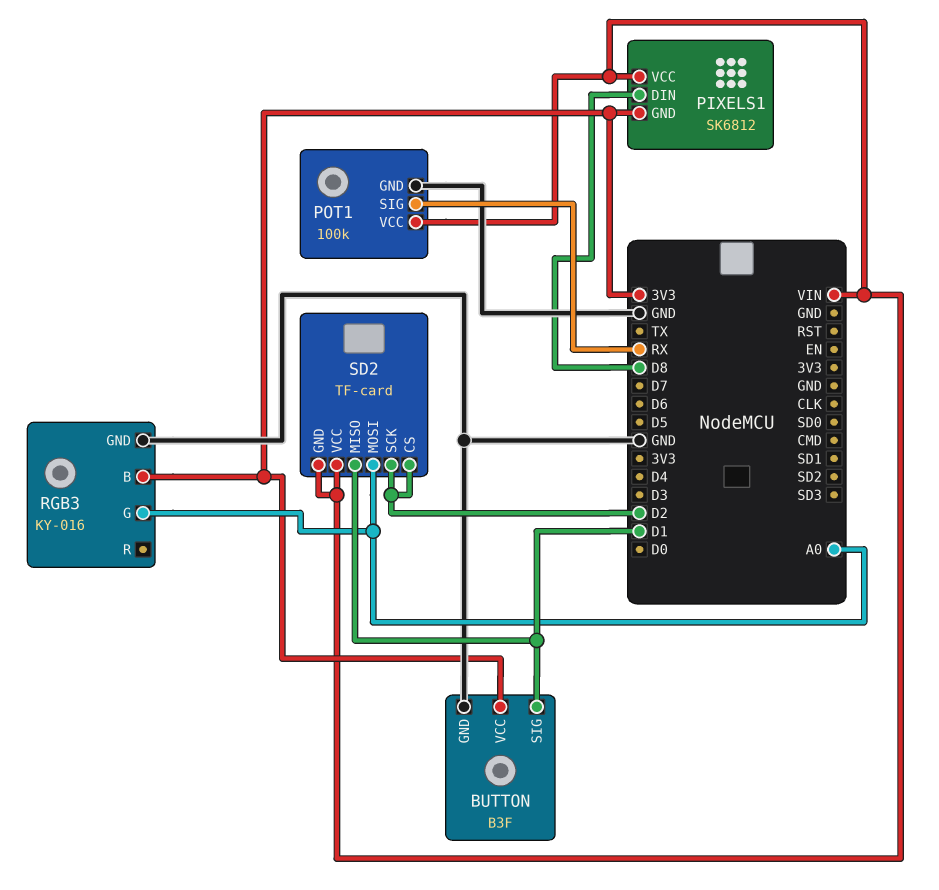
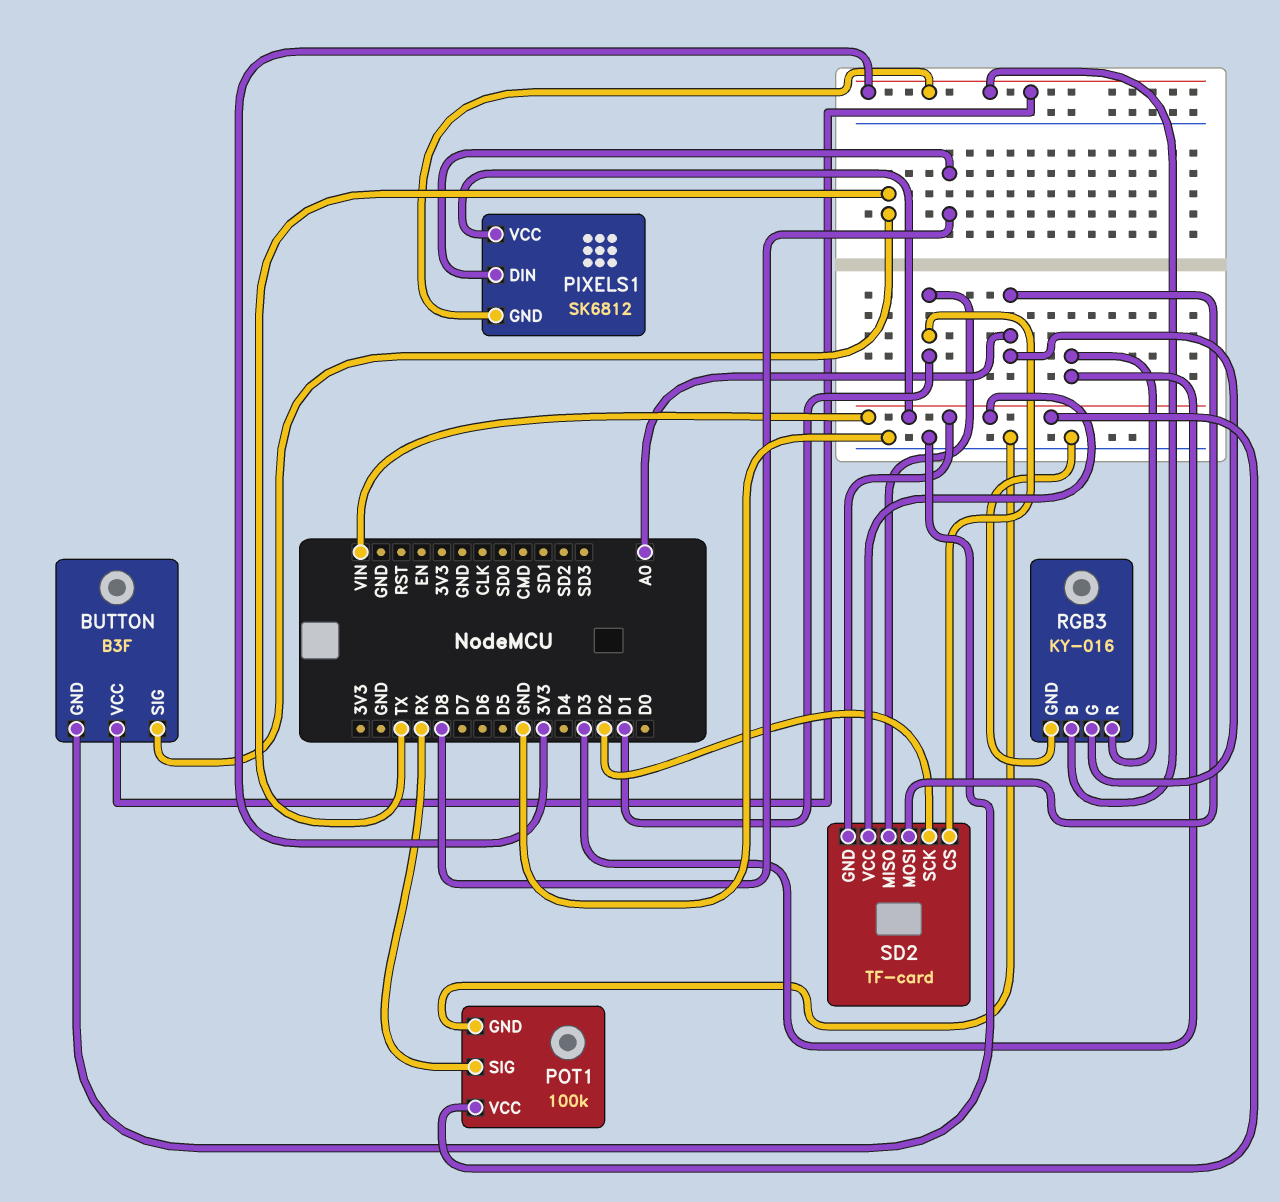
BUTTON pin SIG: D1 -> TX
RGB3 pin R: none -> D3
SD2 pin CS: D2 -> D1

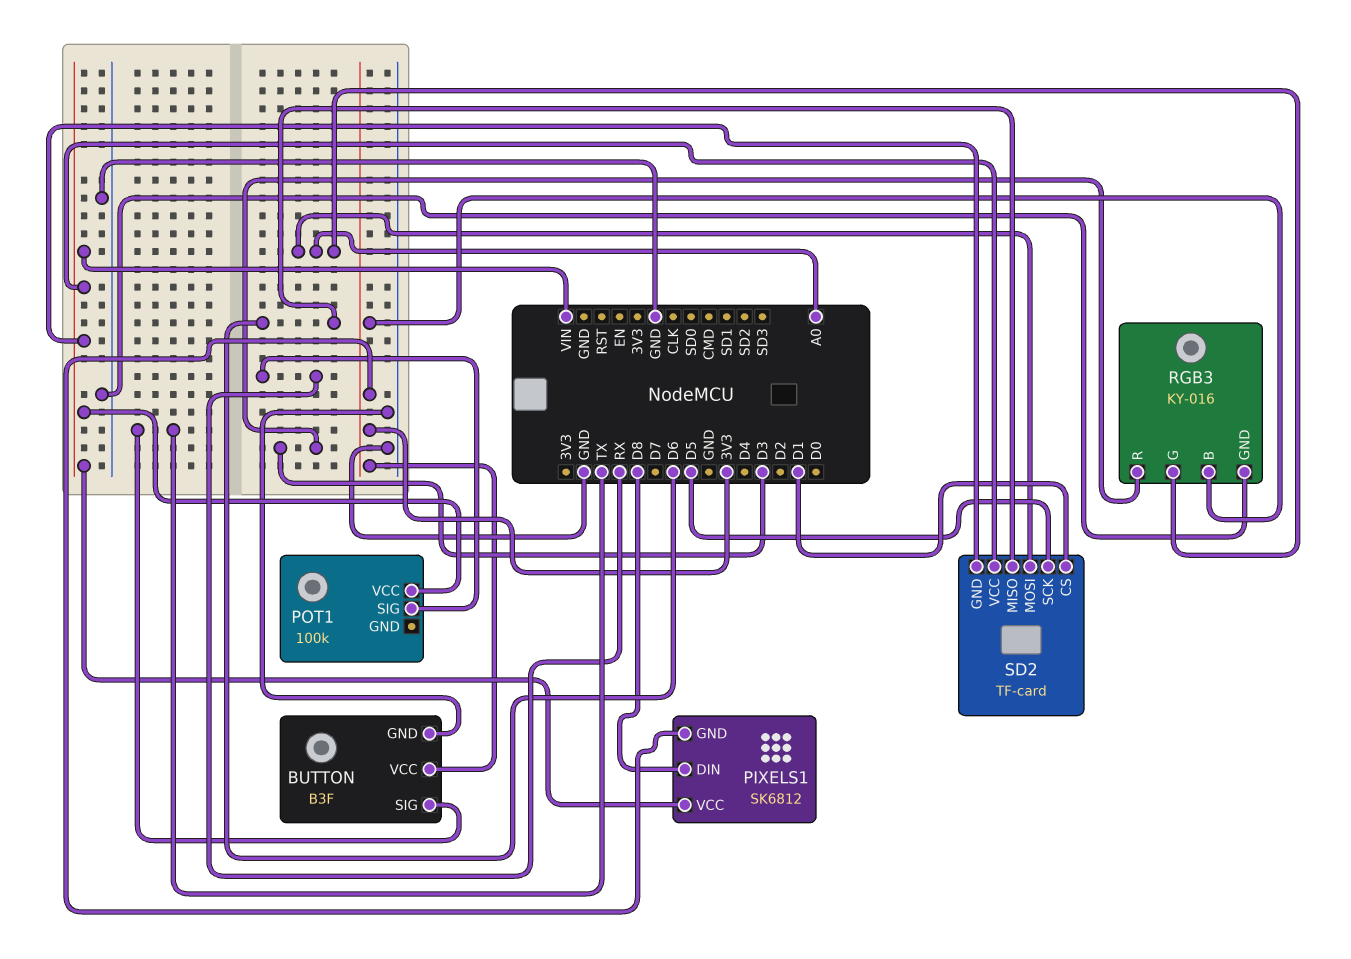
POT1 pin GND: GND -> none
SD2 pin MISO: D1 -> D6
SD2 pin SCK: D2 -> D5

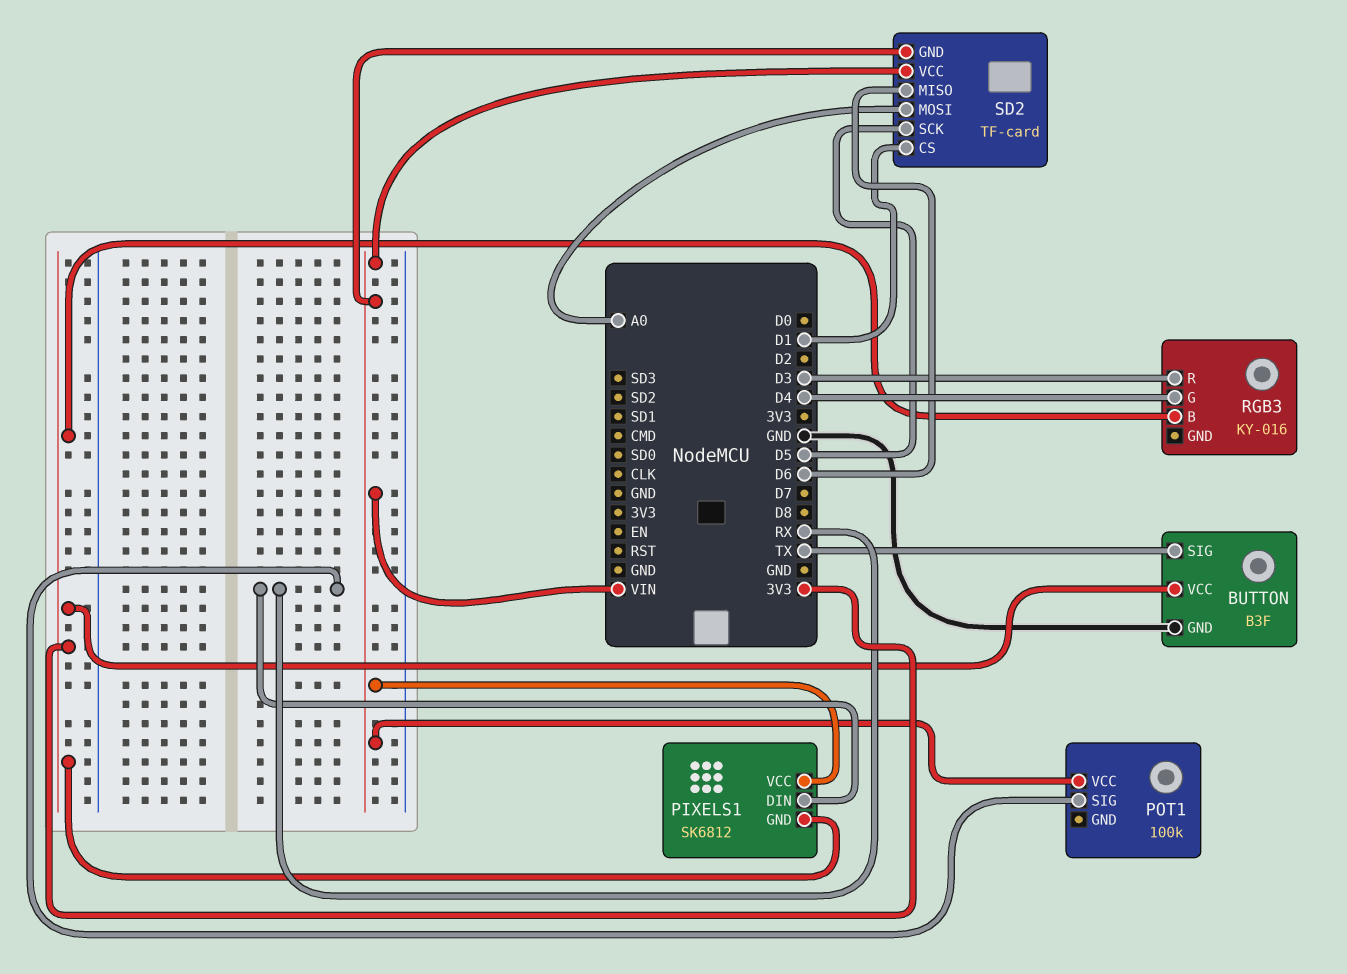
PIXELS1 pin DIN: D8 -> RX
RGB3 pin G: A0 -> D4
RGB3 pin GND: GND -> none

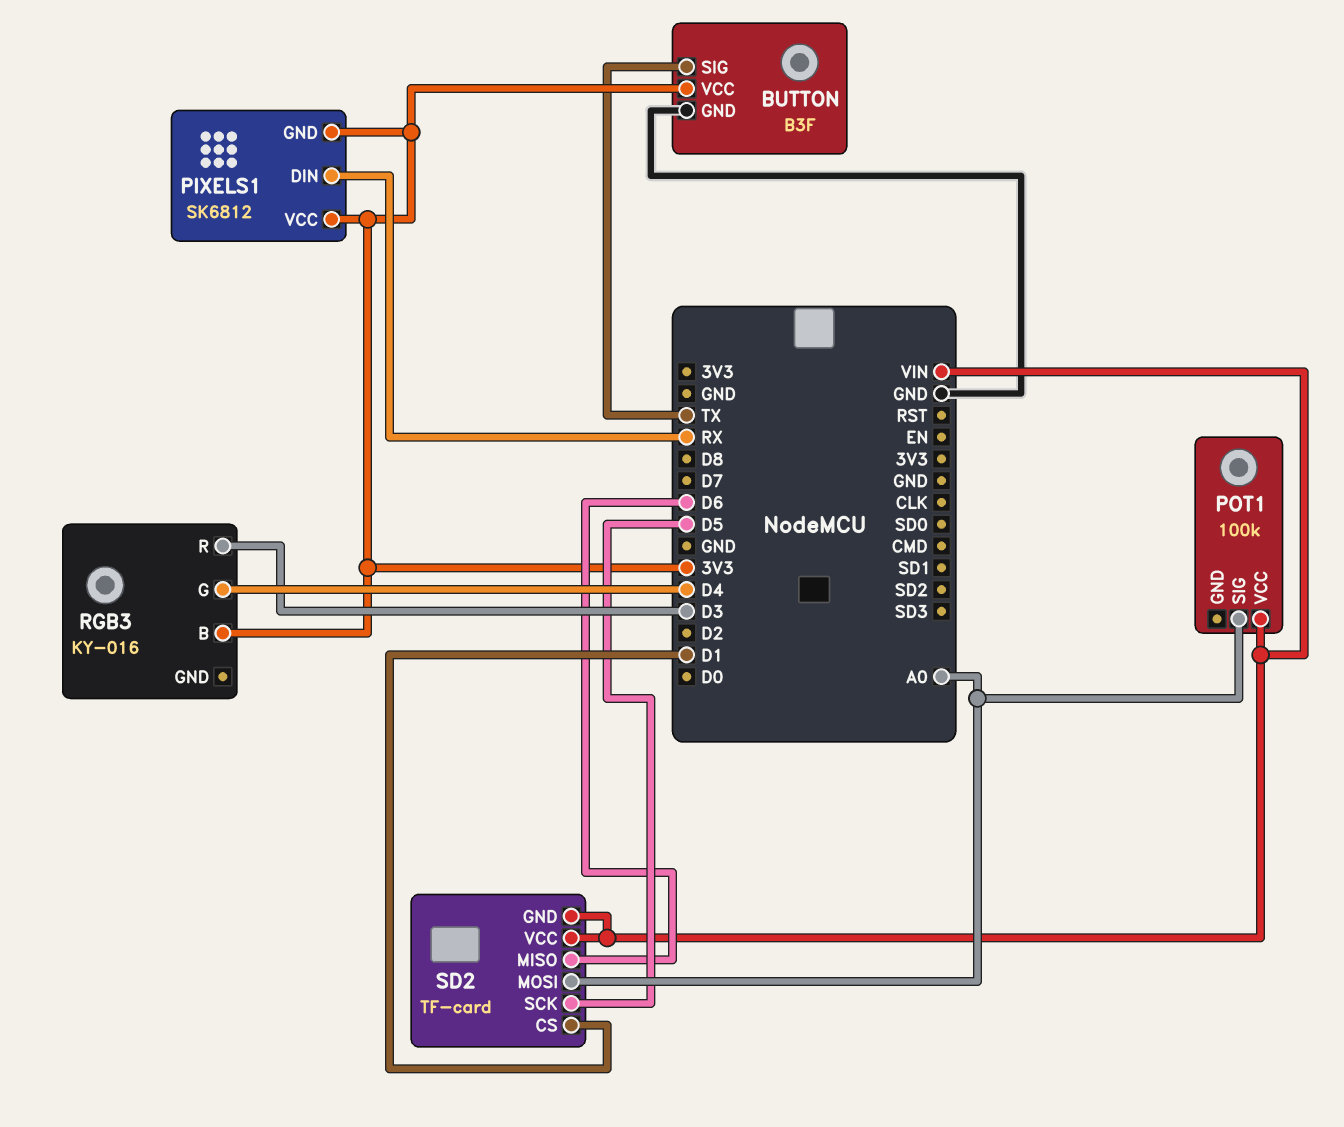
PIXELS1 pin VCC: VIN -> 3V3
POT1 pin SIG: RX -> A0

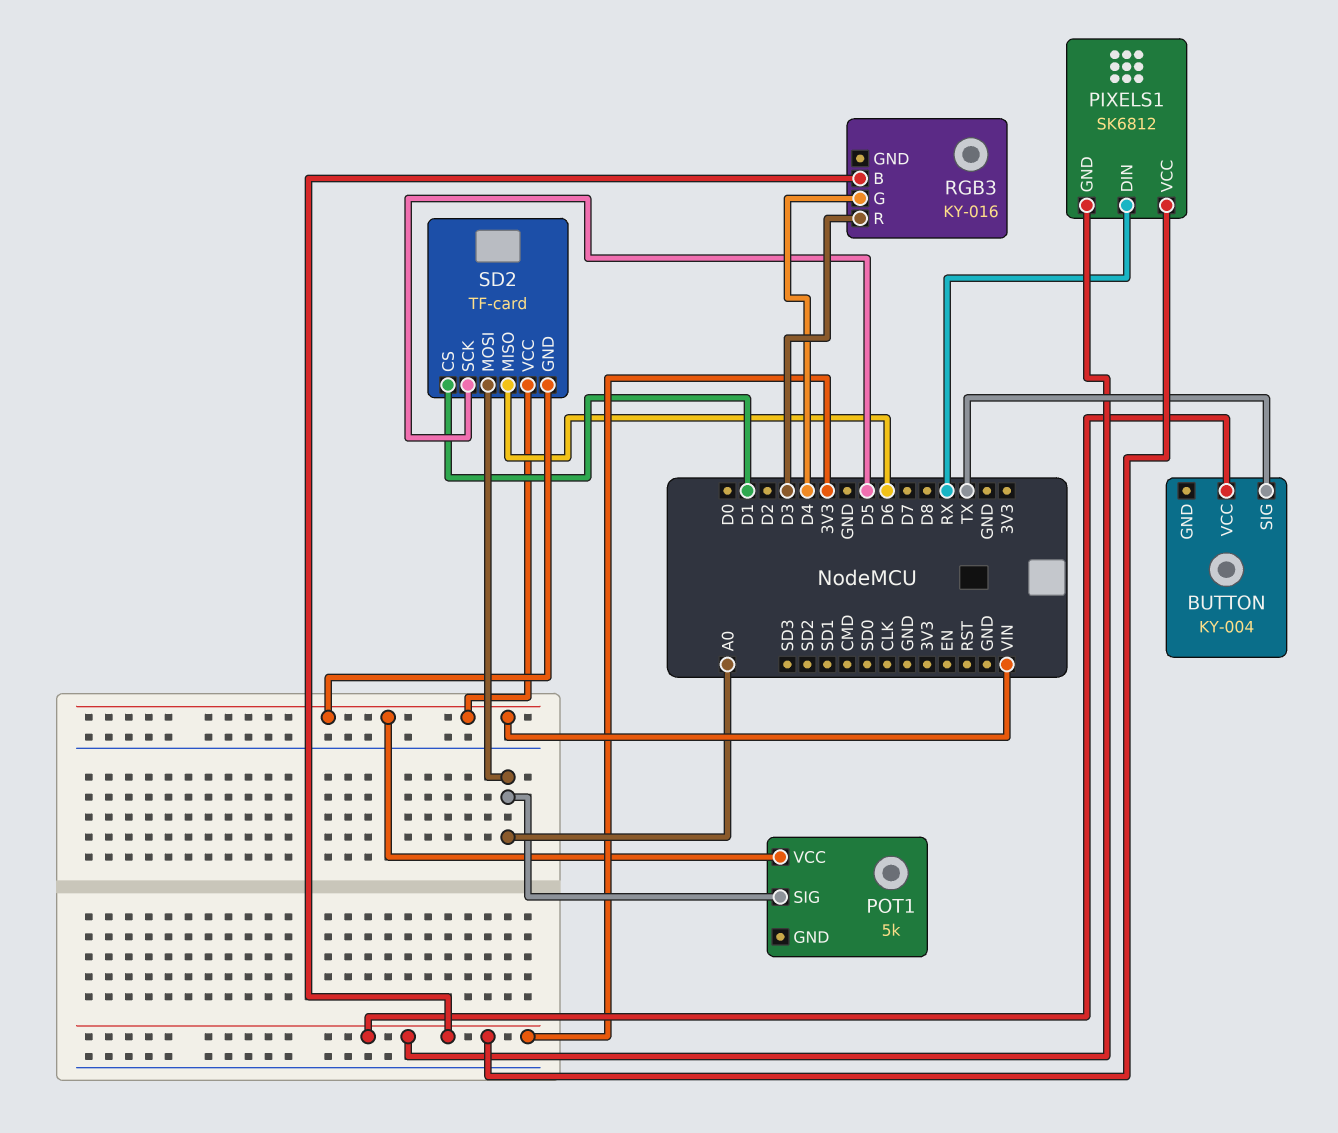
BUTTON: B3F -> KY-004
BUTTON pin GND: GND -> none
POT1: 100k -> 5k

